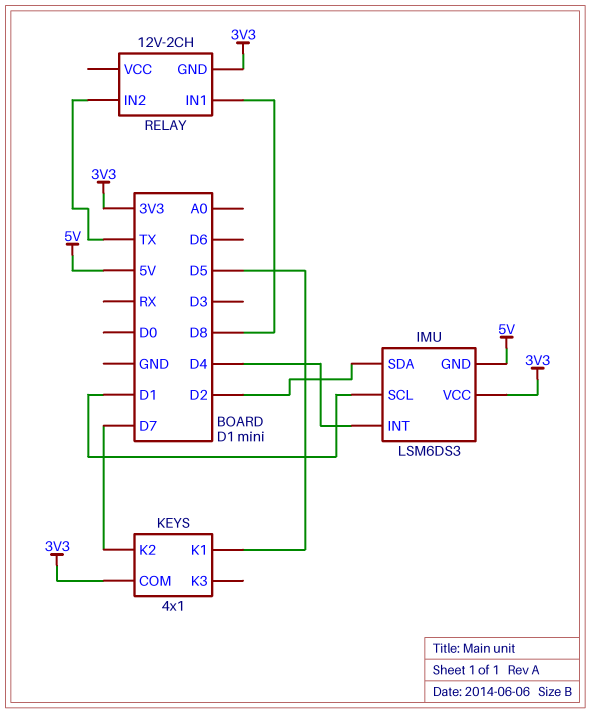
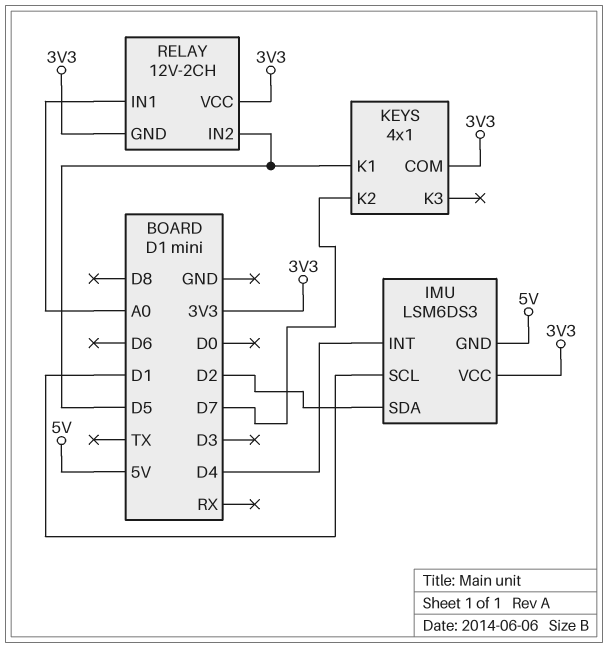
RELAY pin IN1: D8 -> A0
RELAY pin IN2: TX -> D5
RELAY pin VCC: none -> 3V3

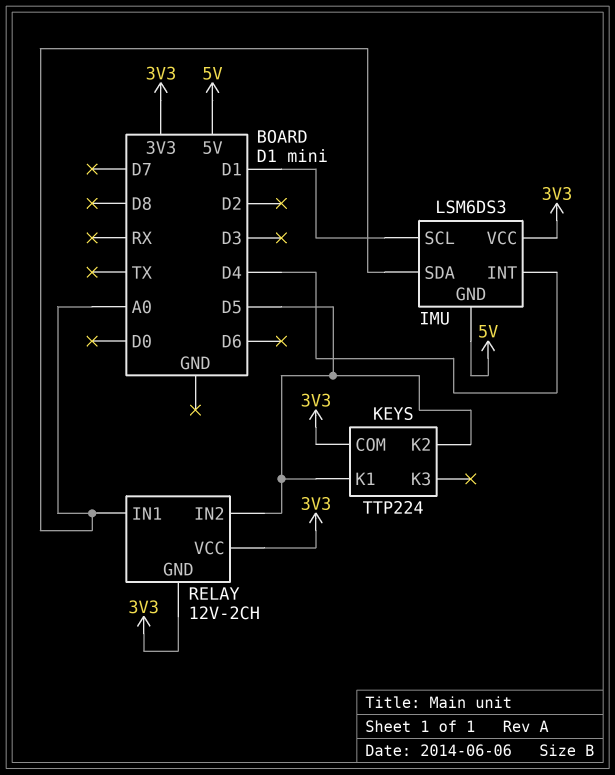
IMU pin SDA: D2 -> A0
KEYS: 4x1 -> TTP224
KEYS pin K2: D7 -> D5

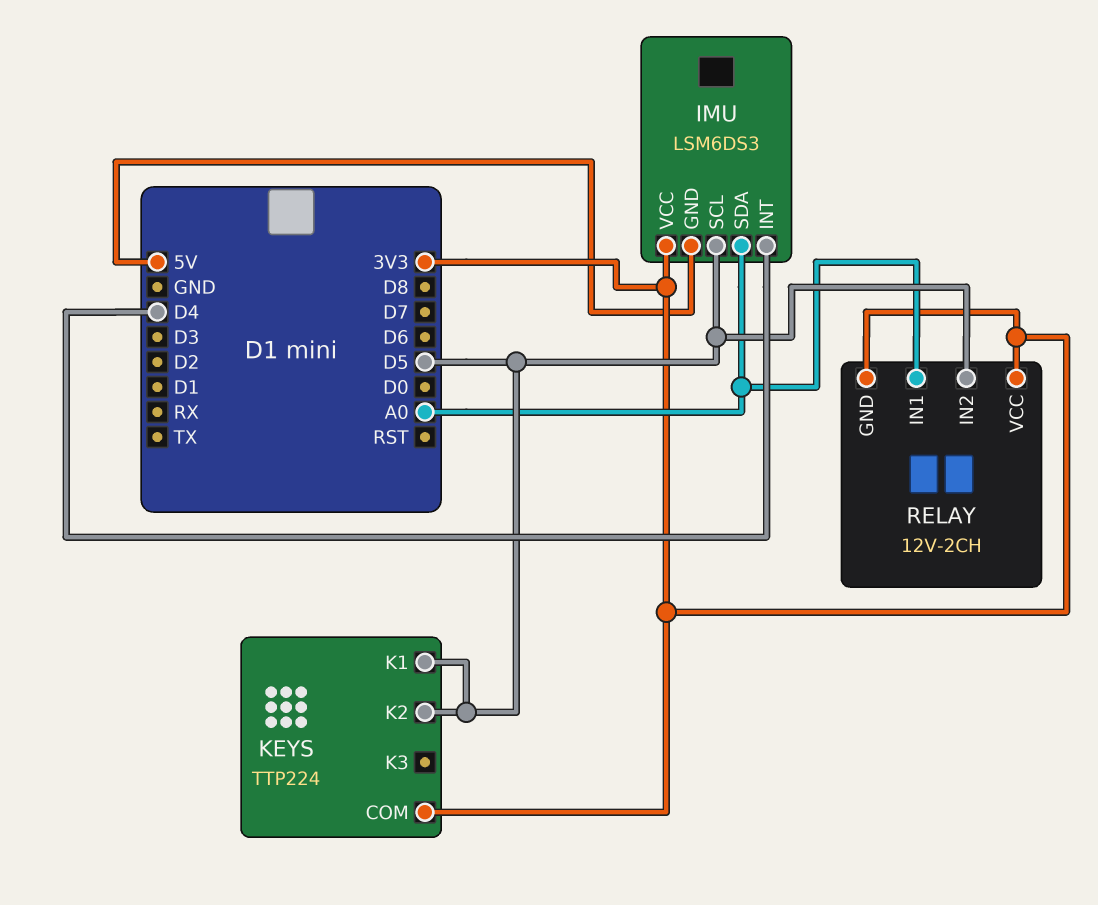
IMU pin SCL: D1 -> D5

